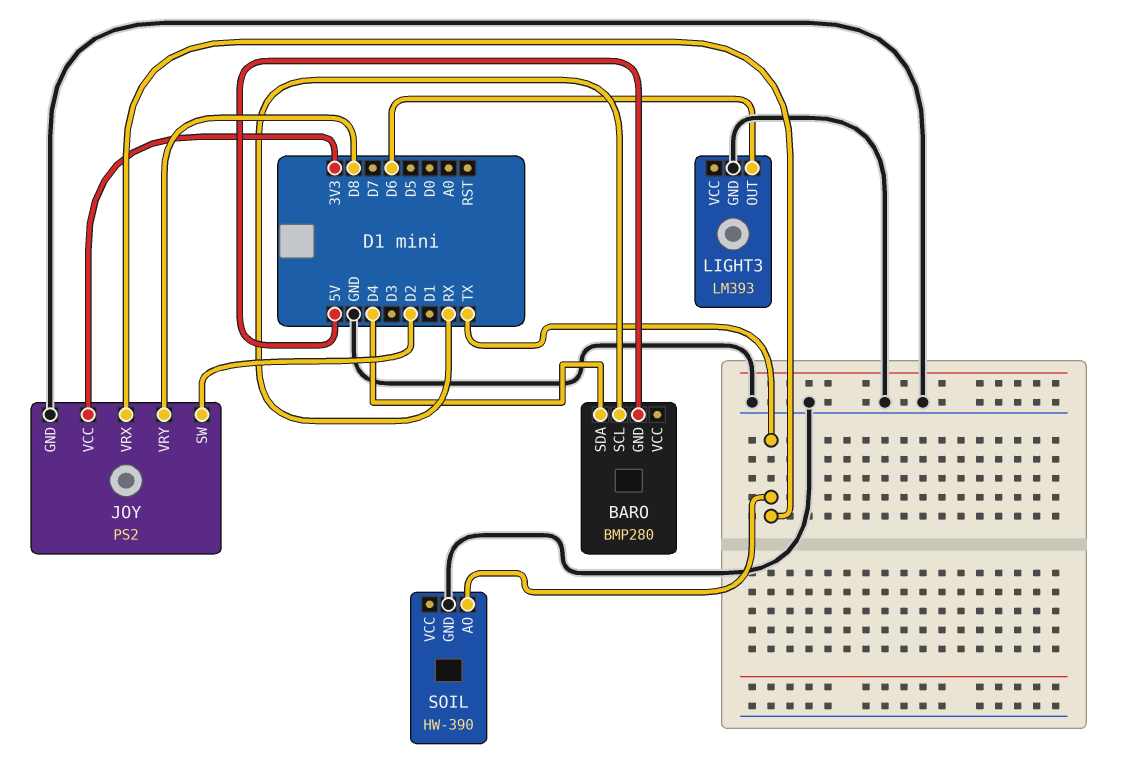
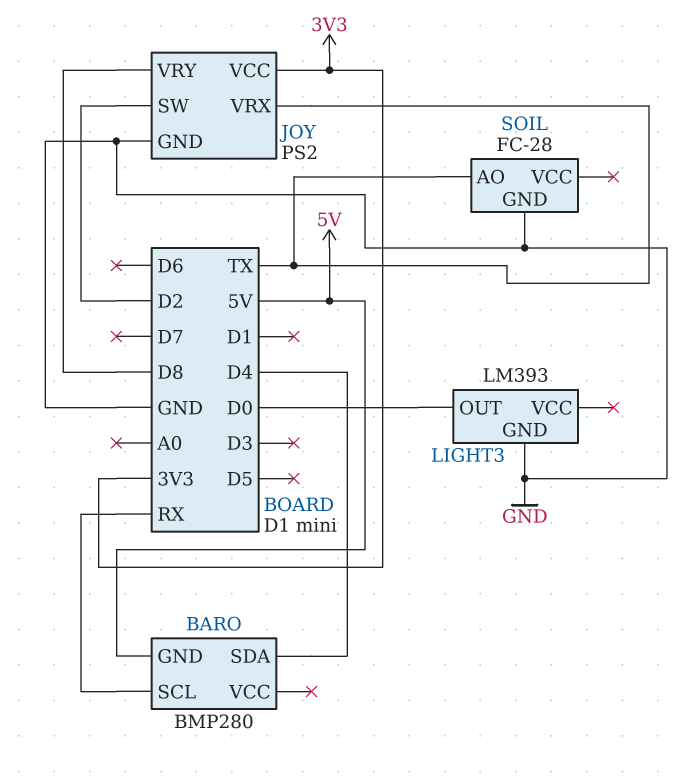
LIGHT3 pin OUT: D6 -> D0
SOIL: HW-390 -> FC-28

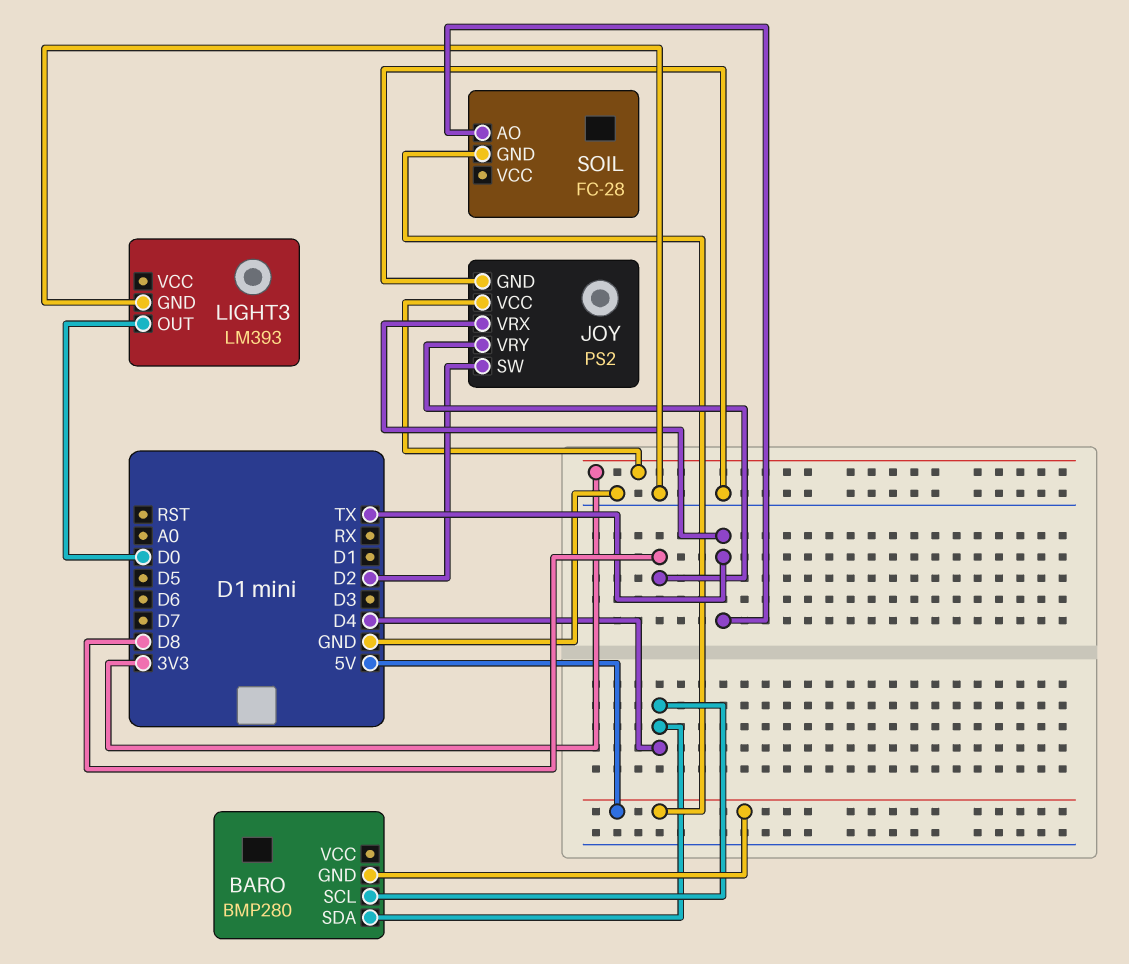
BARO pin SCL: RX -> D4
SOIL pin GND: GND -> 5V

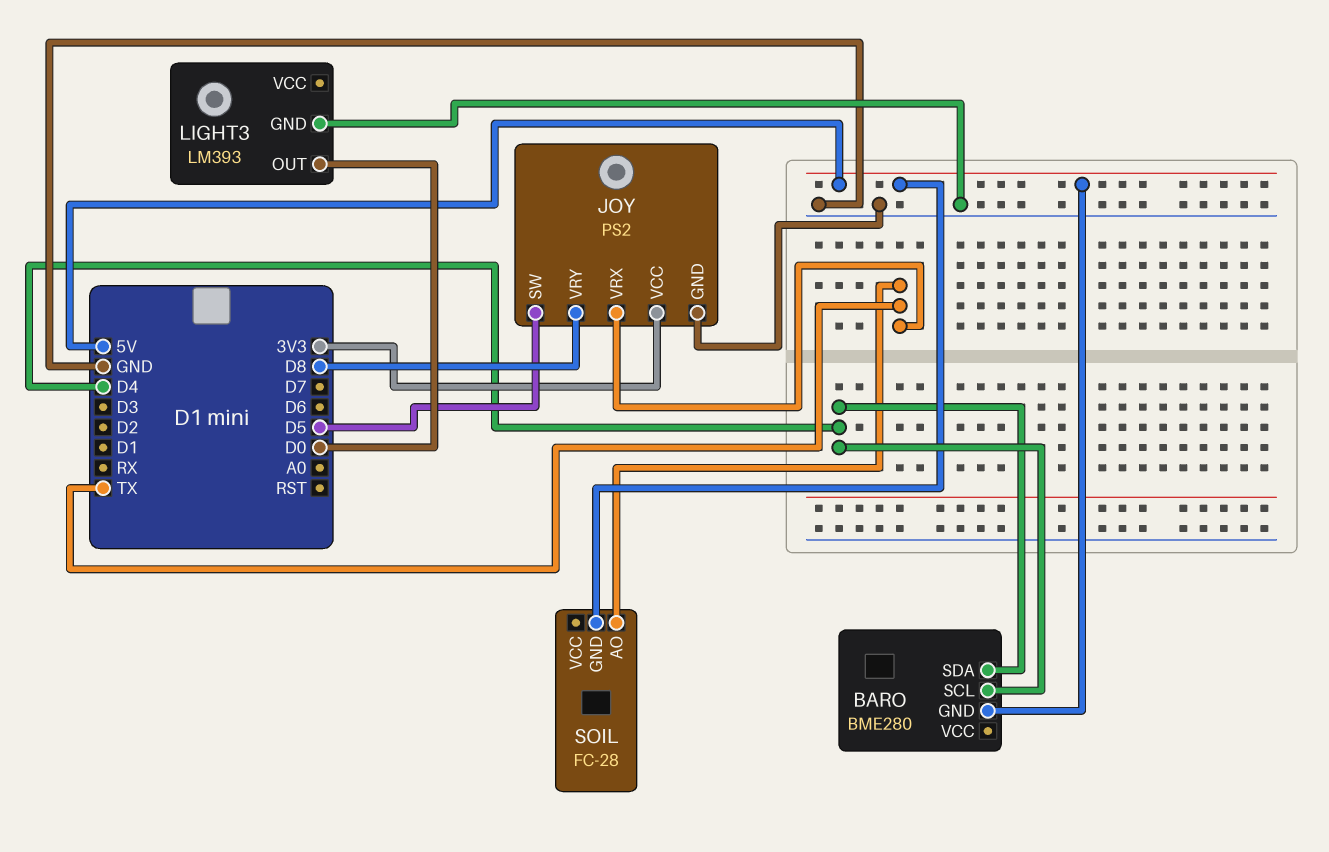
BARO: BMP280 -> BME280
JOY pin SW: D2 -> D5

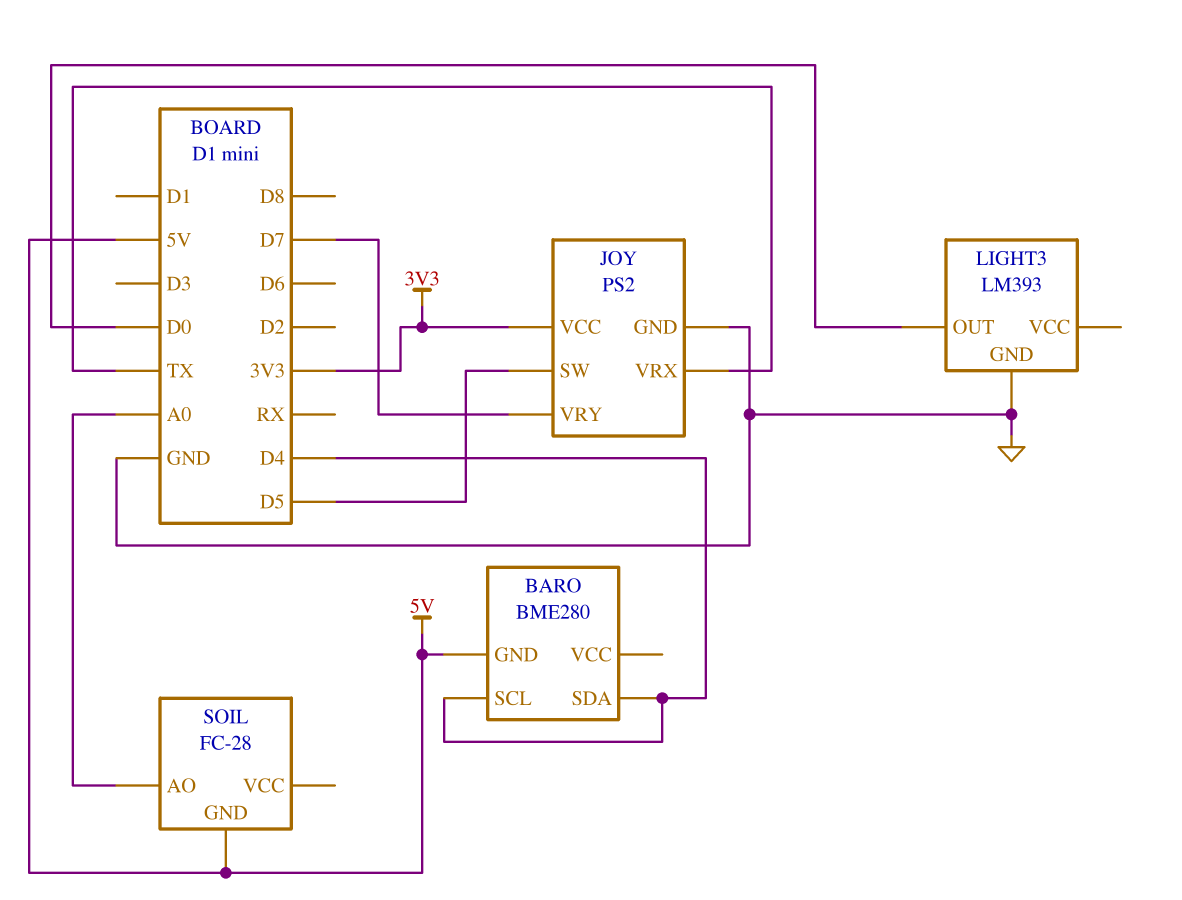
JOY pin VRY: D8 -> D7
SOIL pin AO: TX -> A0

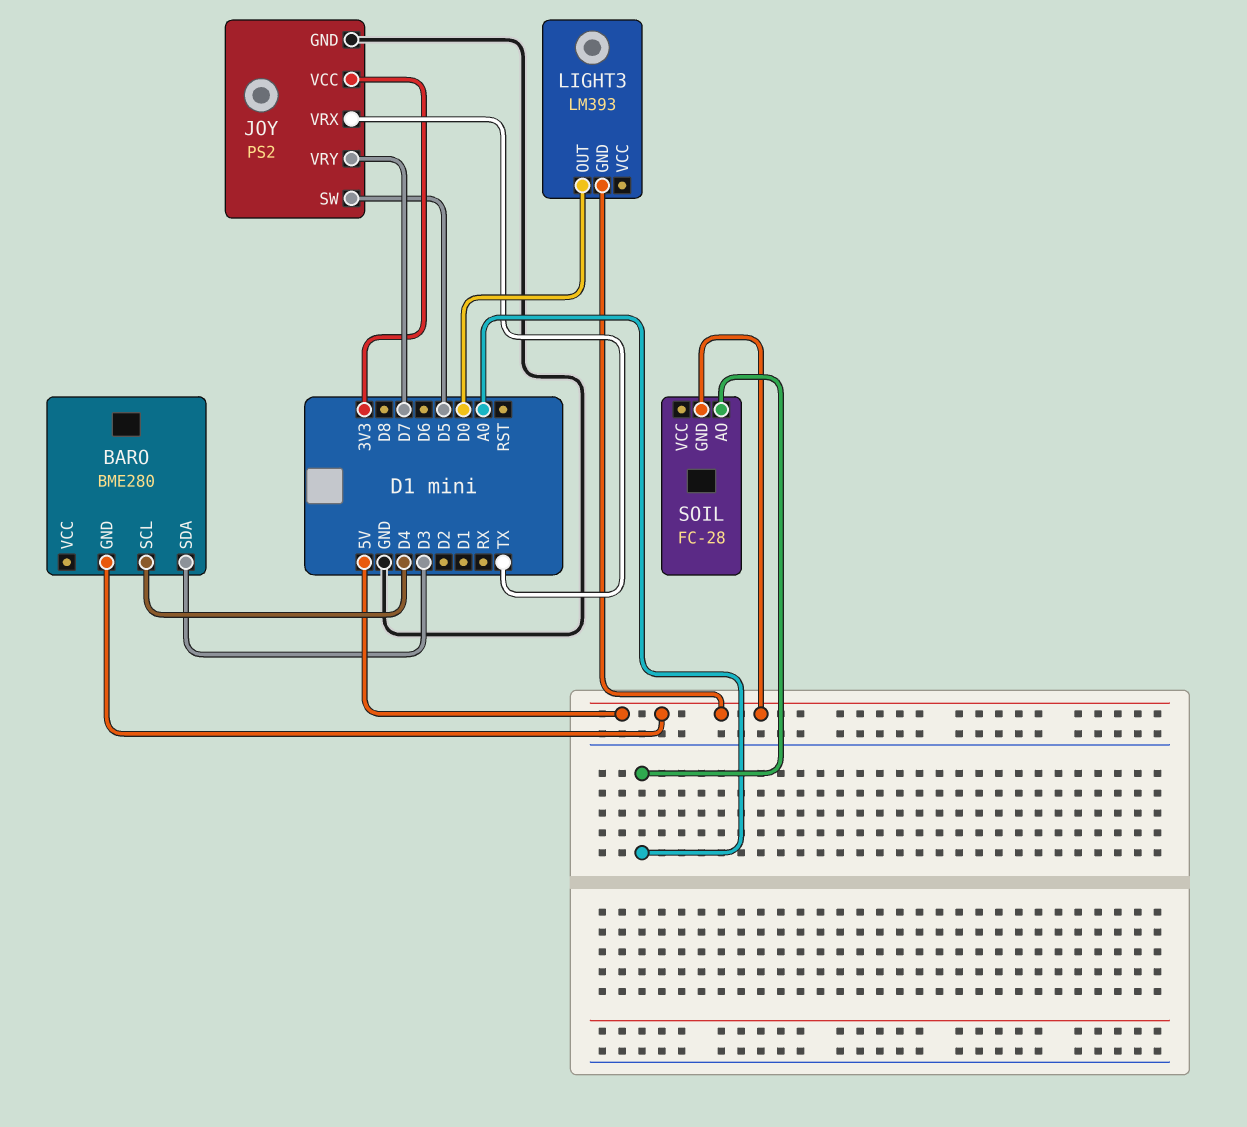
BARO pin SDA: D4 -> D3
LIGHT3 pin GND: GND -> 5V

